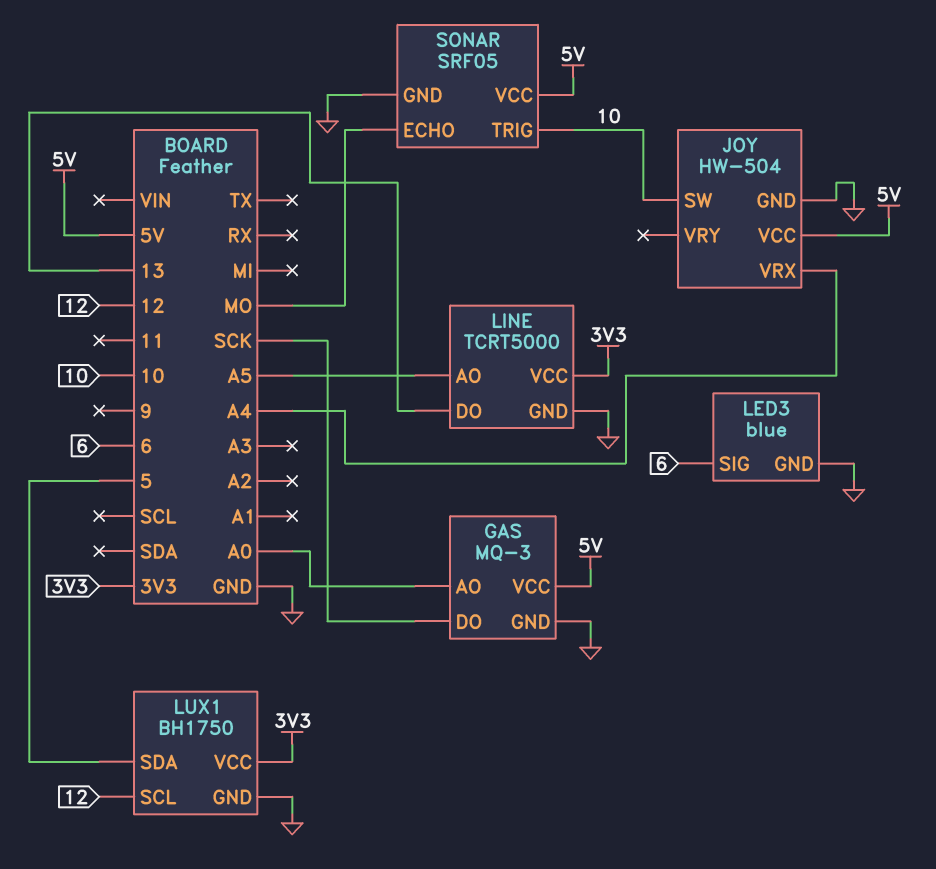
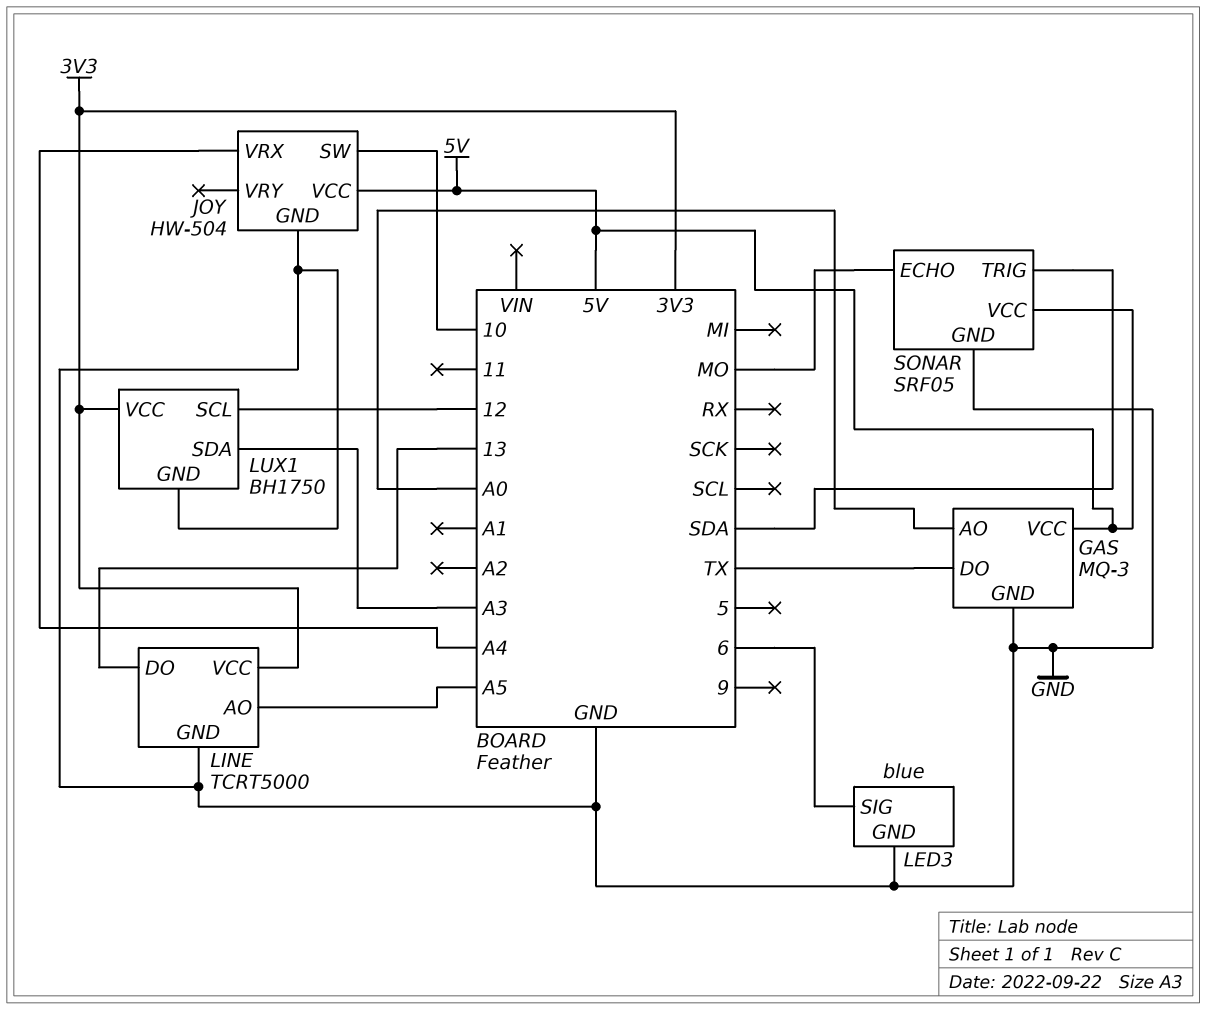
GAS pin DO: SCK -> TX
LUX1 pin SDA: 5 -> A3
SONAR pin TRIG: 10 -> SDA

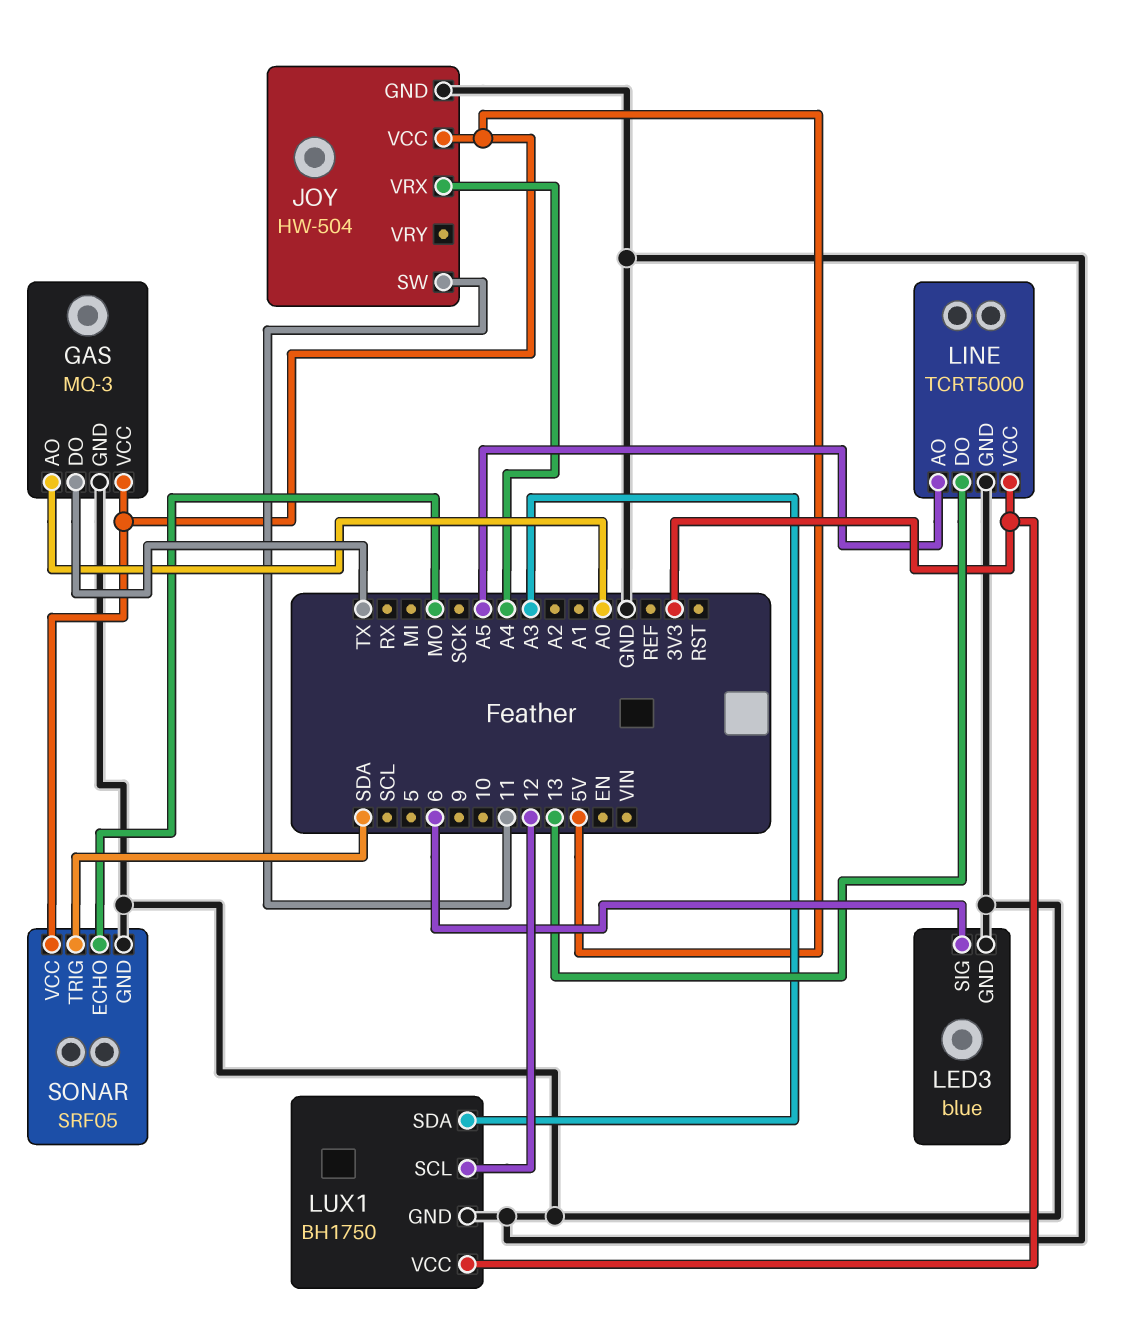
JOY pin SW: 10 -> 11

